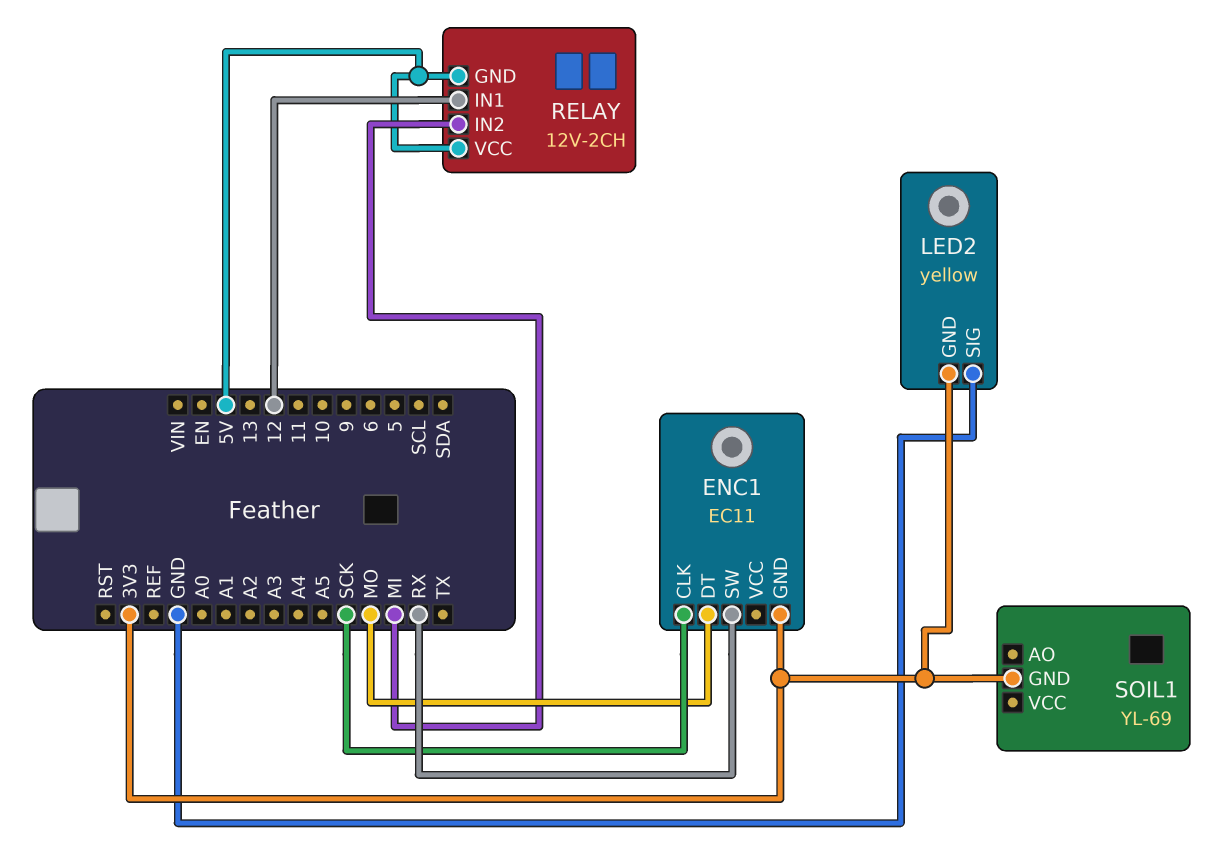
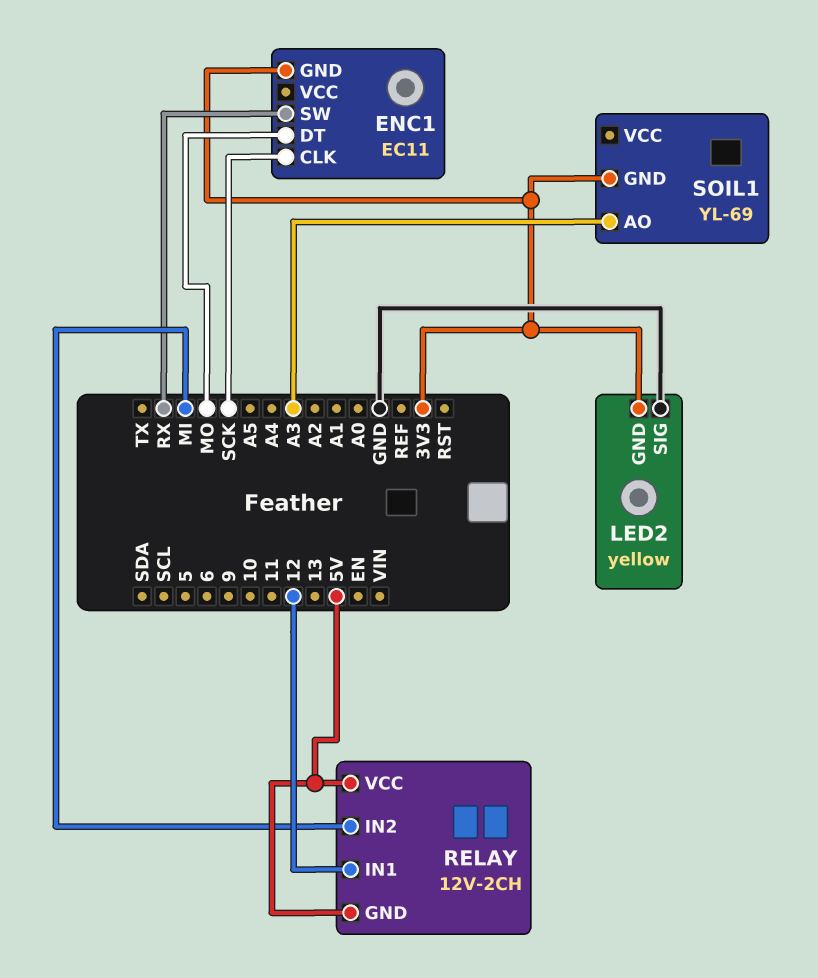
SOIL1 pin AO: none -> A3

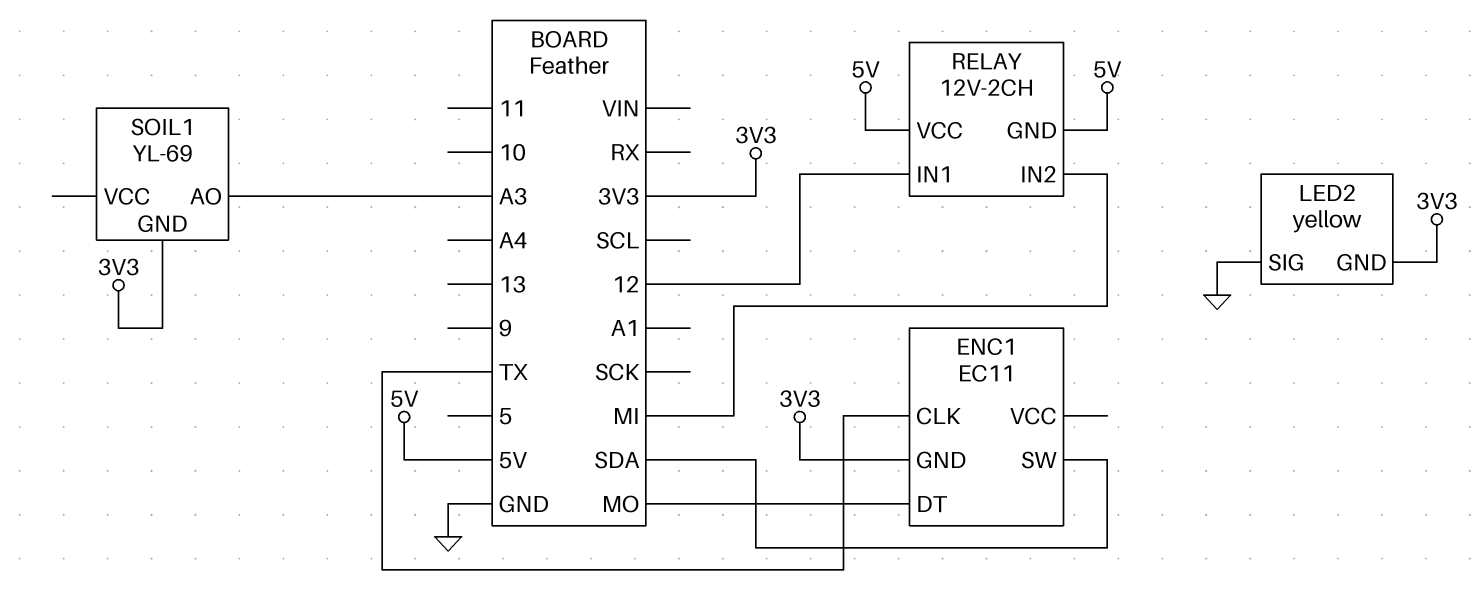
ENC1 pin CLK: SCK -> TX
ENC1 pin SW: RX -> SDA

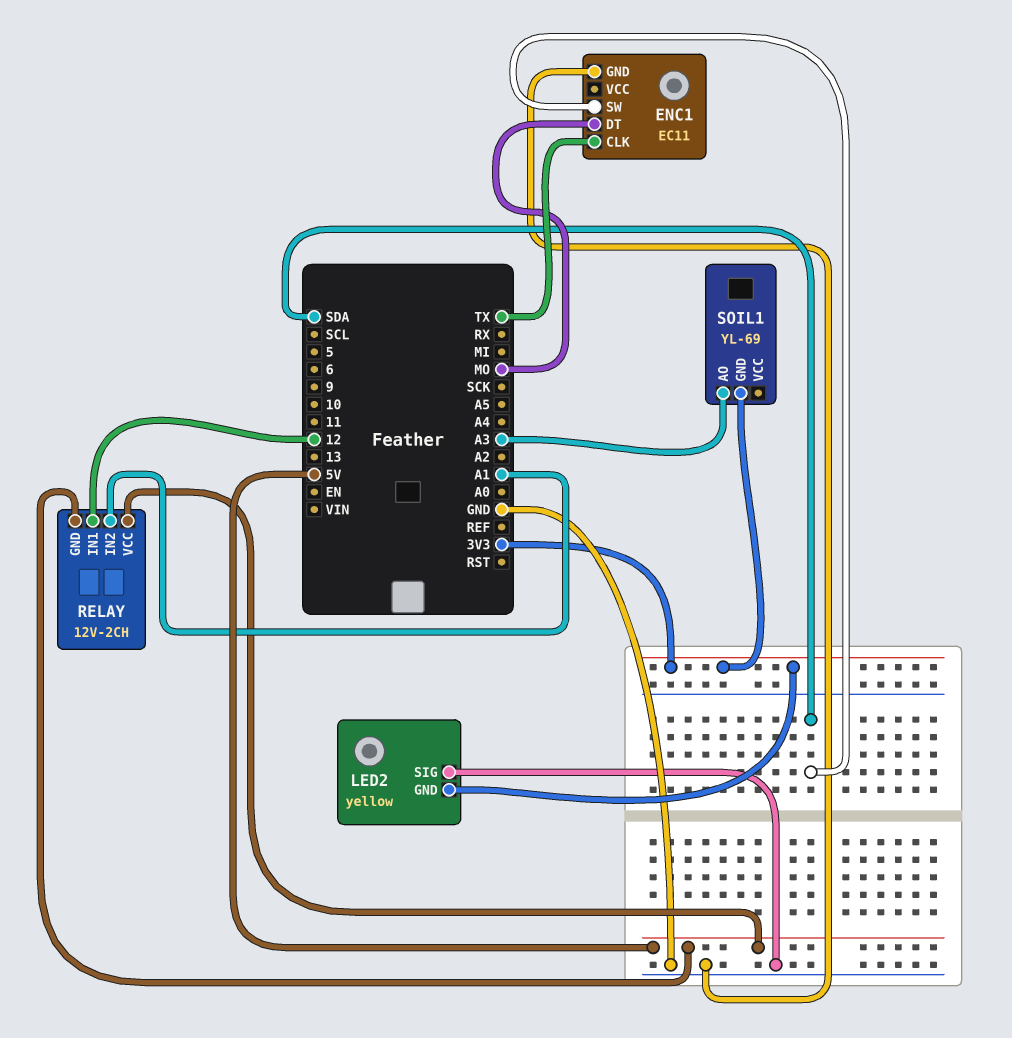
ENC1 pin GND: 3V3 -> GND
RELAY pin IN2: MI -> A1

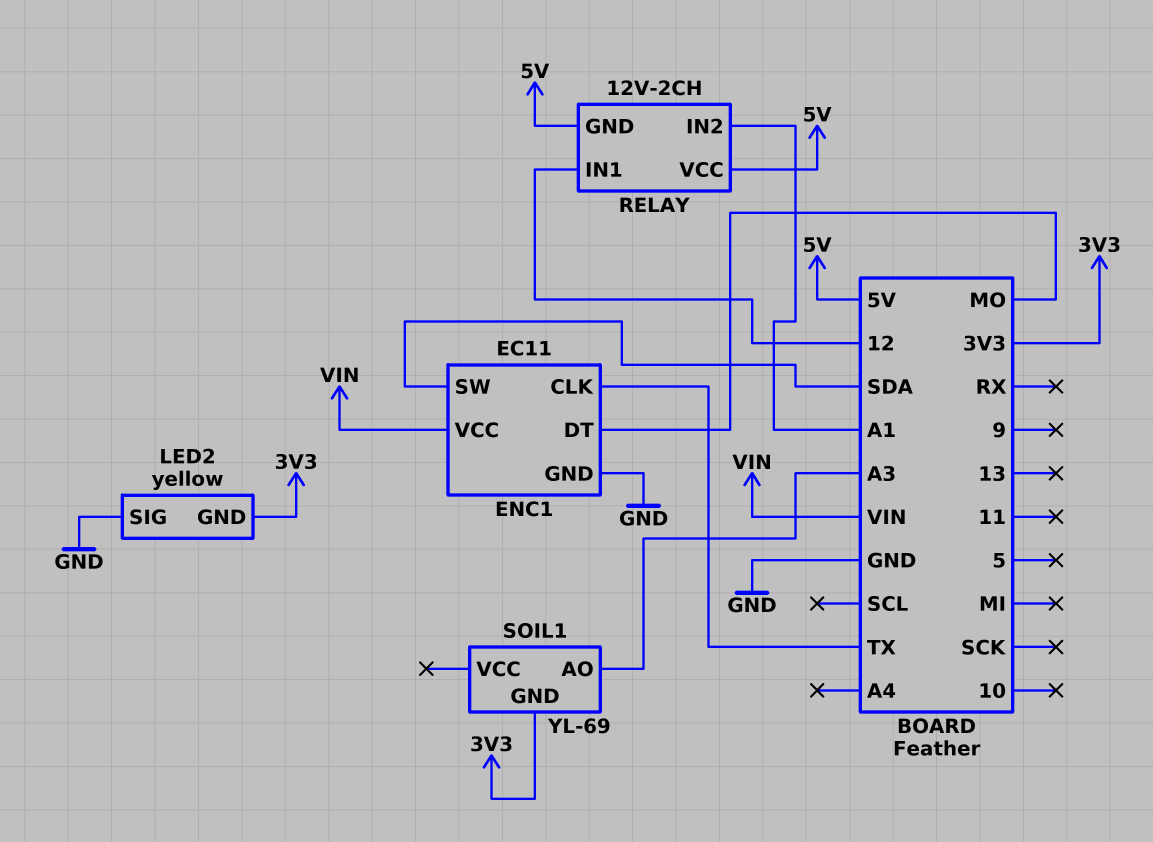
ENC1 pin VCC: none -> VIN

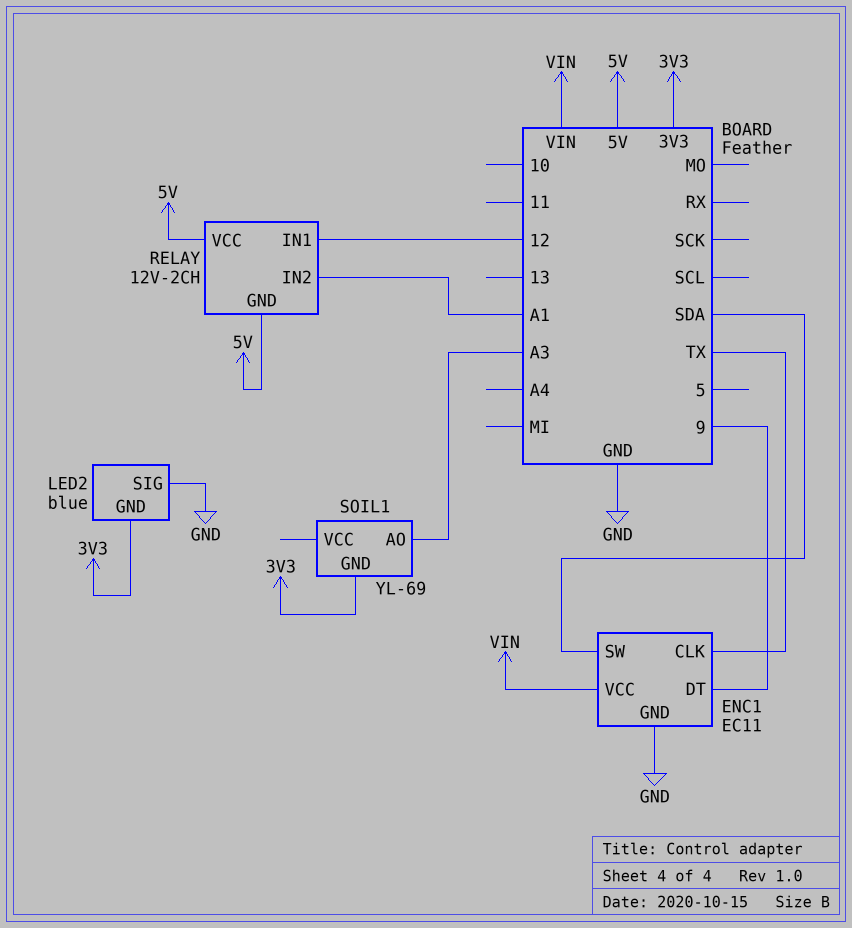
ENC1 pin DT: MO -> 9
LED2: yellow -> blue

